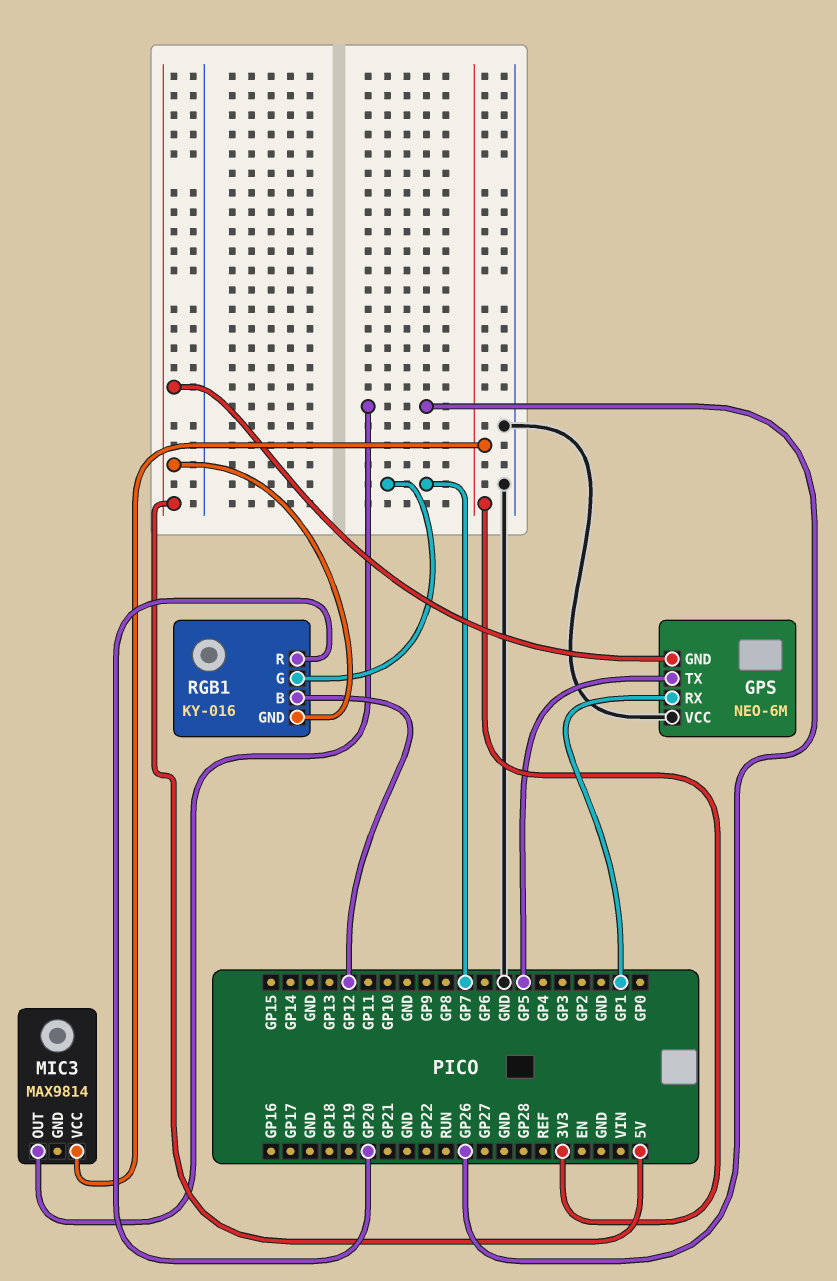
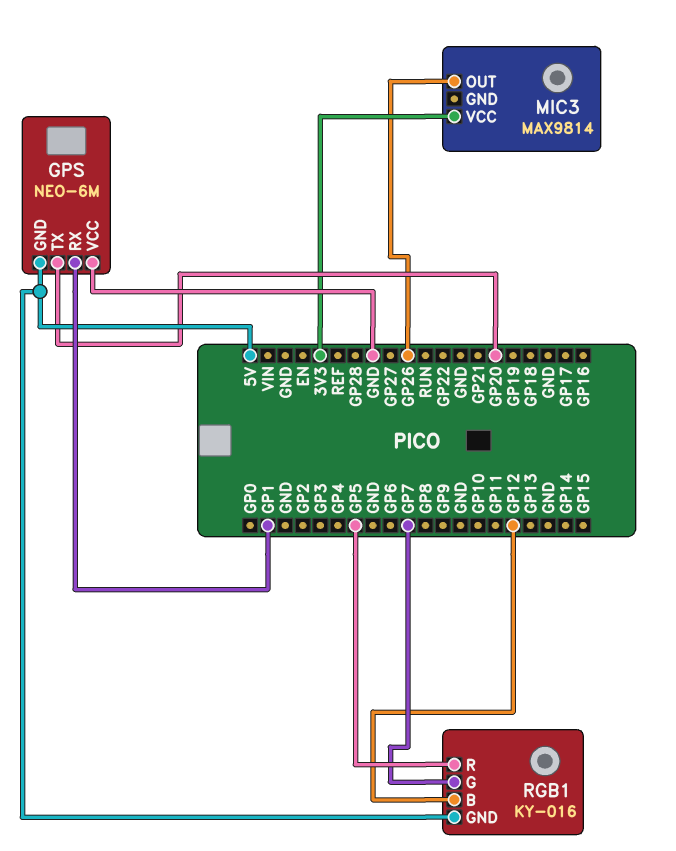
GPS pin TX: GP5 -> GP20
RGB1 pin R: GP20 -> GP5

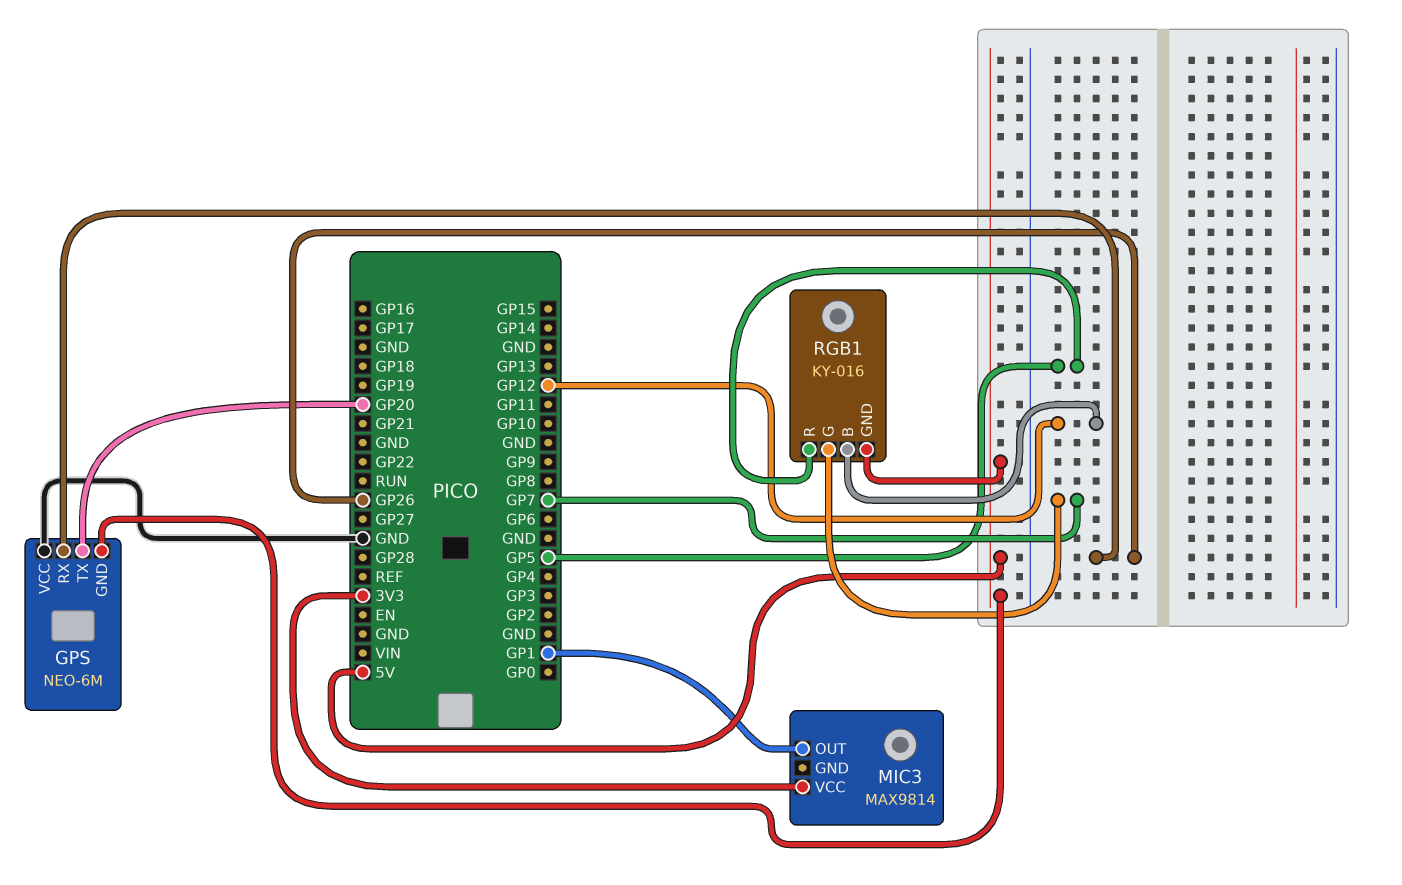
GPS pin RX: GP1 -> GP26
MIC3 pin OUT: GP26 -> GP1

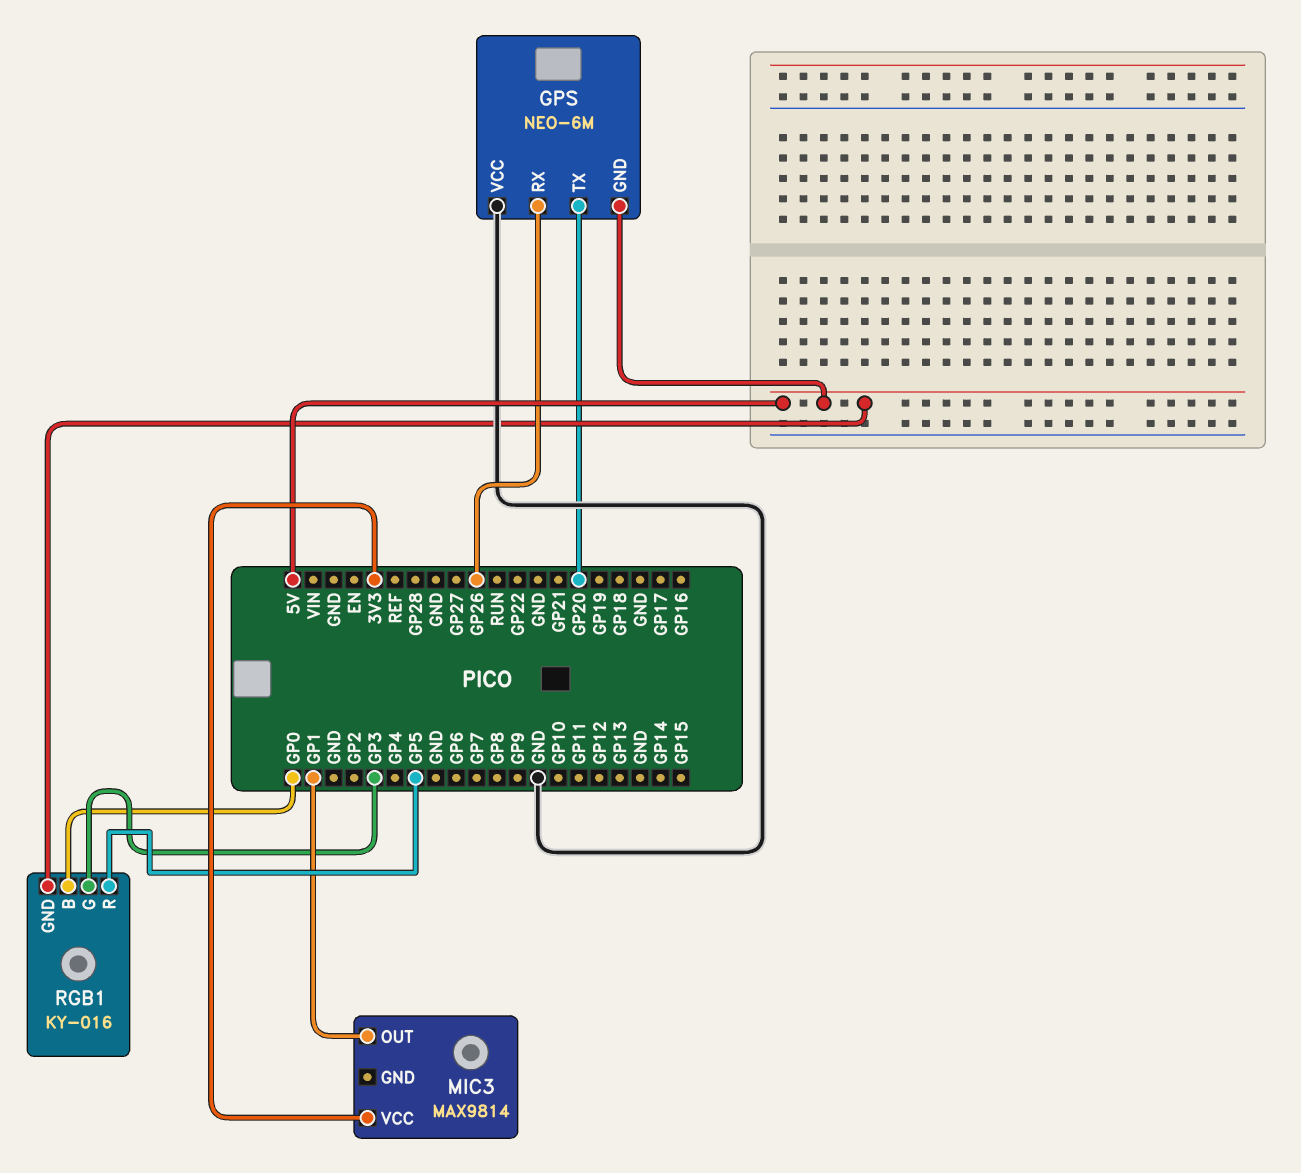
RGB1 pin B: GP12 -> GP0
RGB1 pin G: GP7 -> GP3

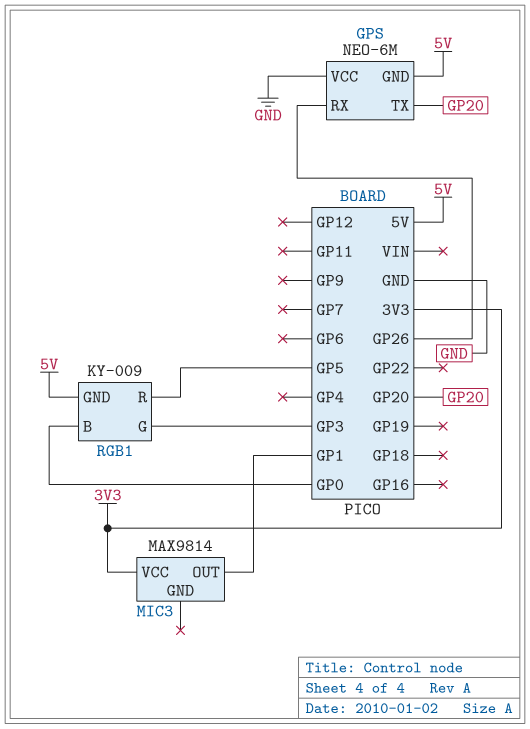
RGB1: KY-016 -> KY-009

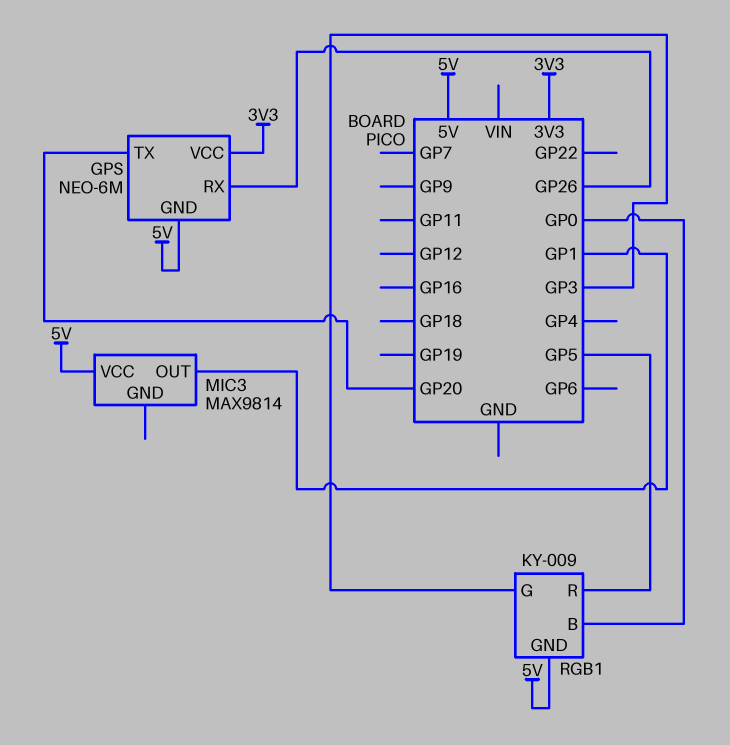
GPS pin VCC: GND -> 3V3
MIC3 pin VCC: 3V3 -> 5V

